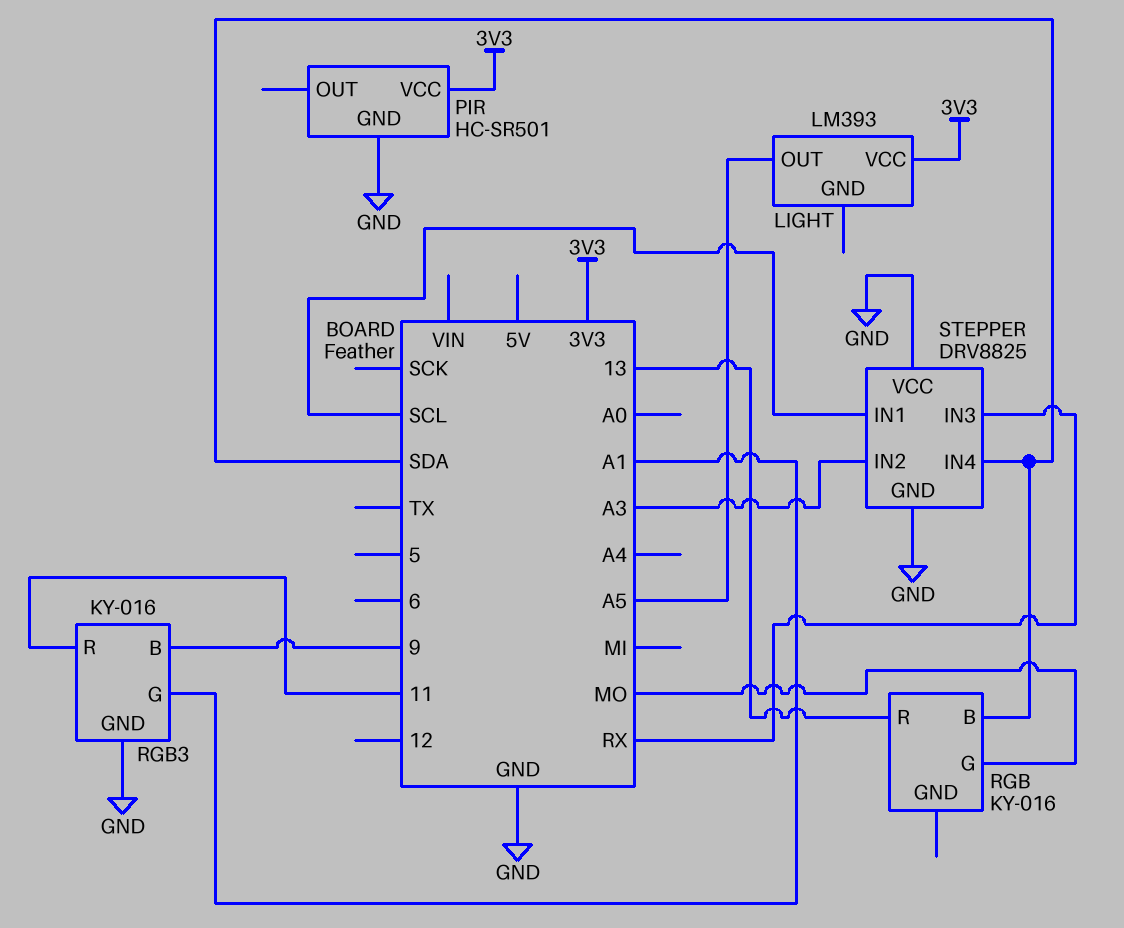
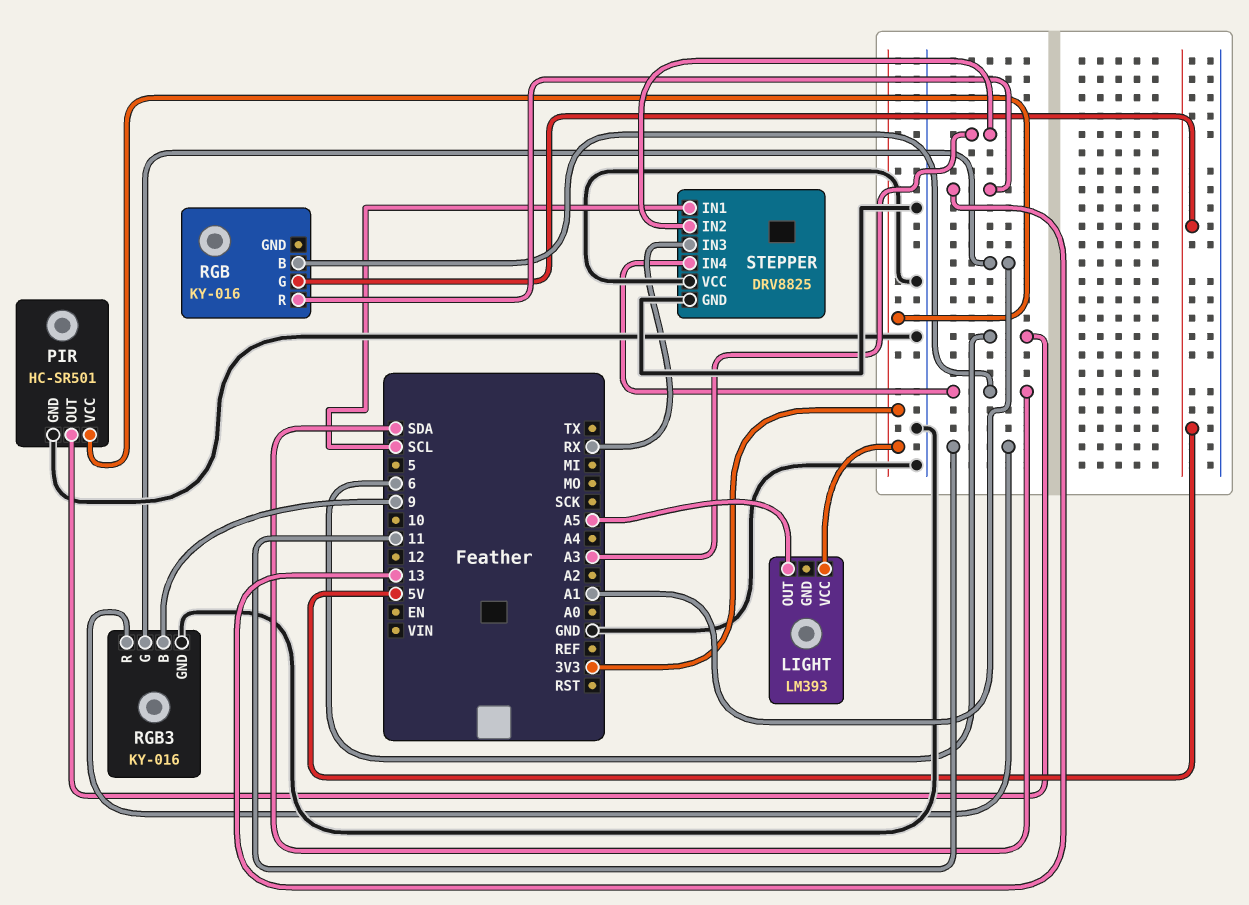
PIR pin OUT: none -> 6
RGB pin G: MO -> 5V

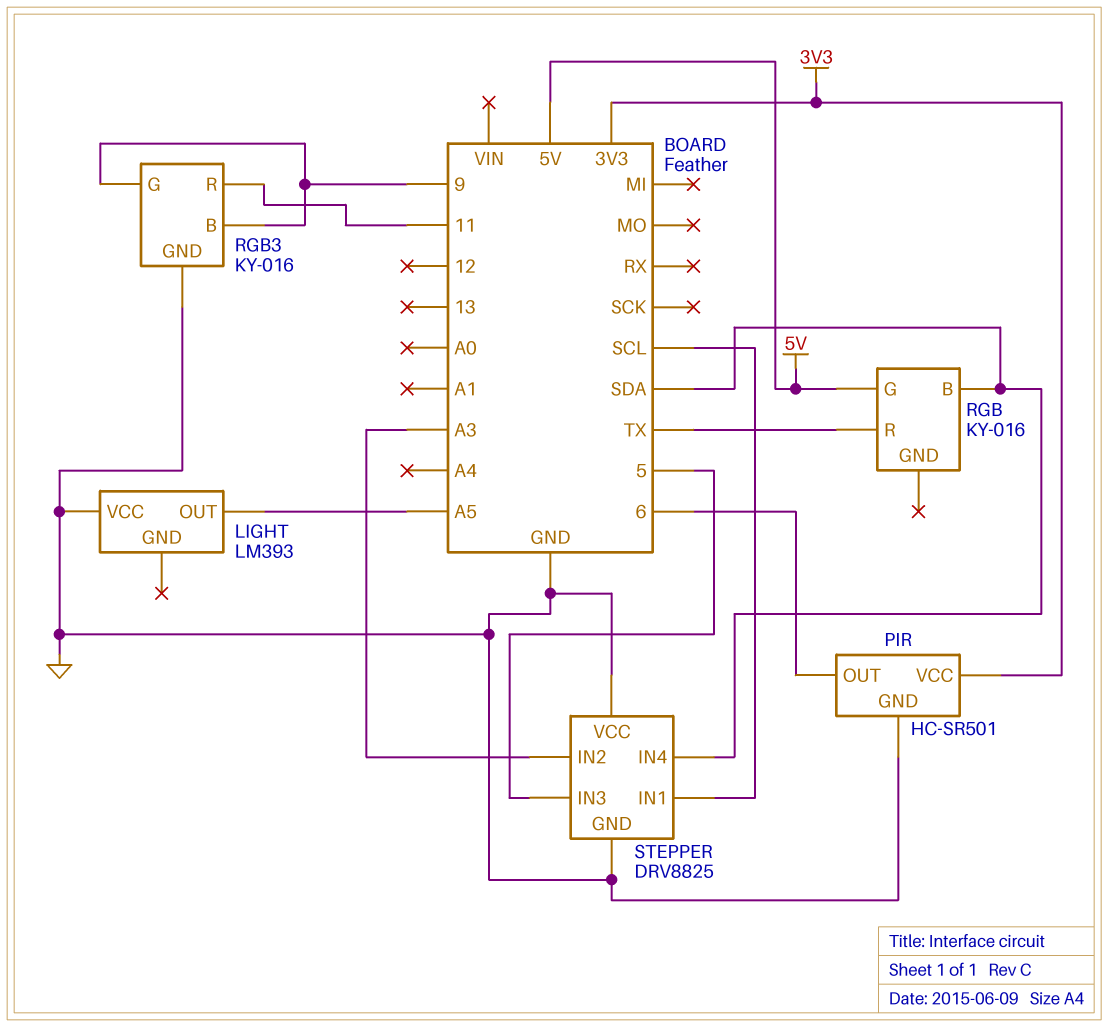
LIGHT pin VCC: 3V3 -> GND
RGB pin R: 13 -> TX
RGB3 pin G: A1 -> 9
STEPPER pin IN3: RX -> 5

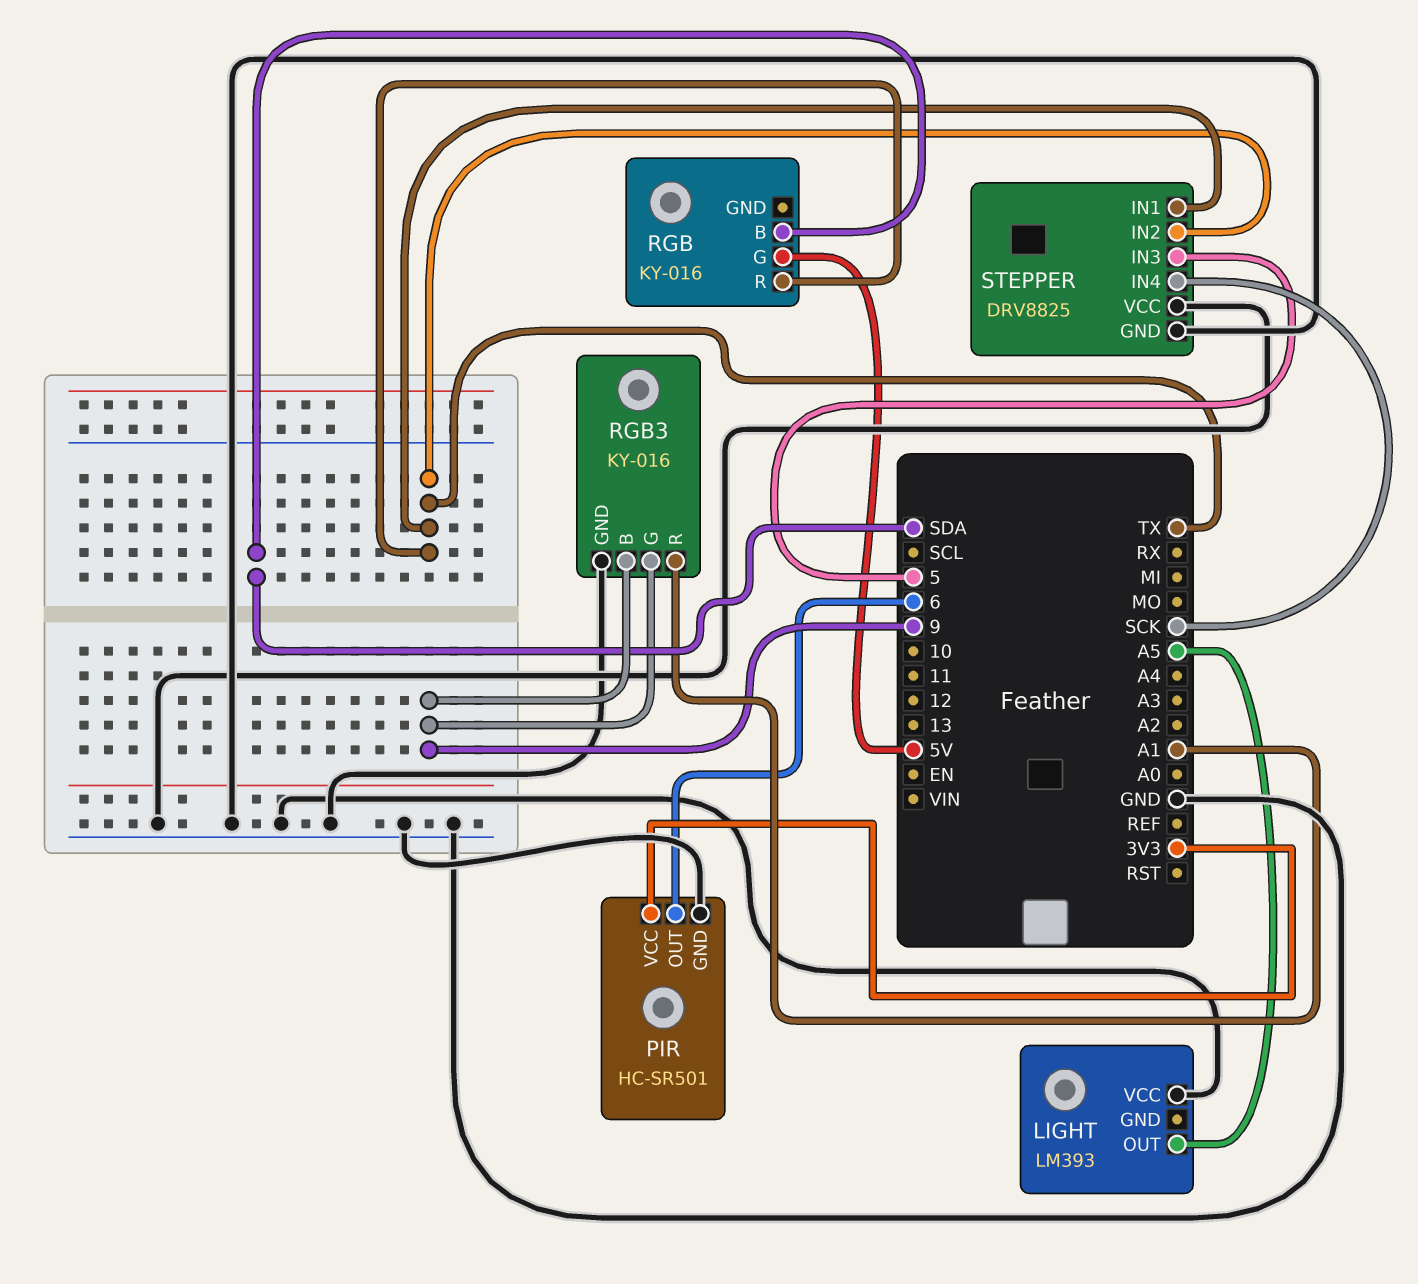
RGB3 pin R: 11 -> A1
STEPPER pin IN1: SCL -> TX
STEPPER pin IN2: A3 -> TX
STEPPER pin IN4: SDA -> SCK

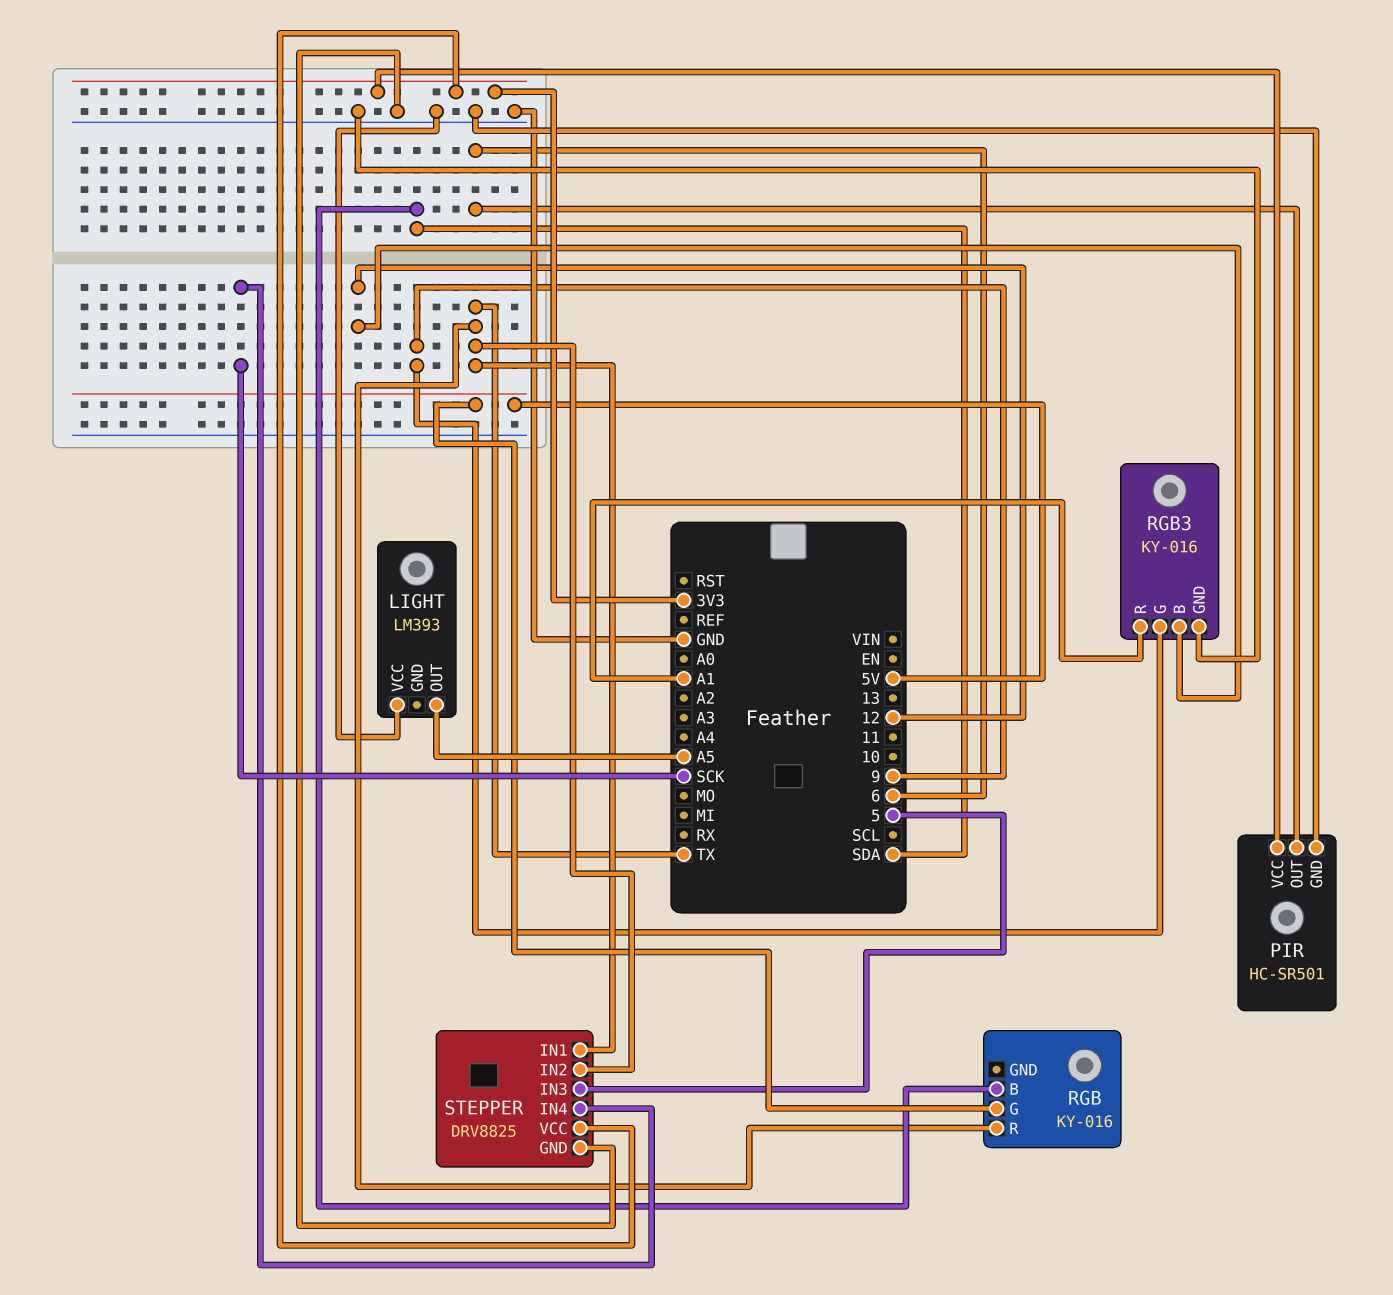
RGB3 pin B: 9 -> 12
STEPPER pin VCC: GND -> 3V3

